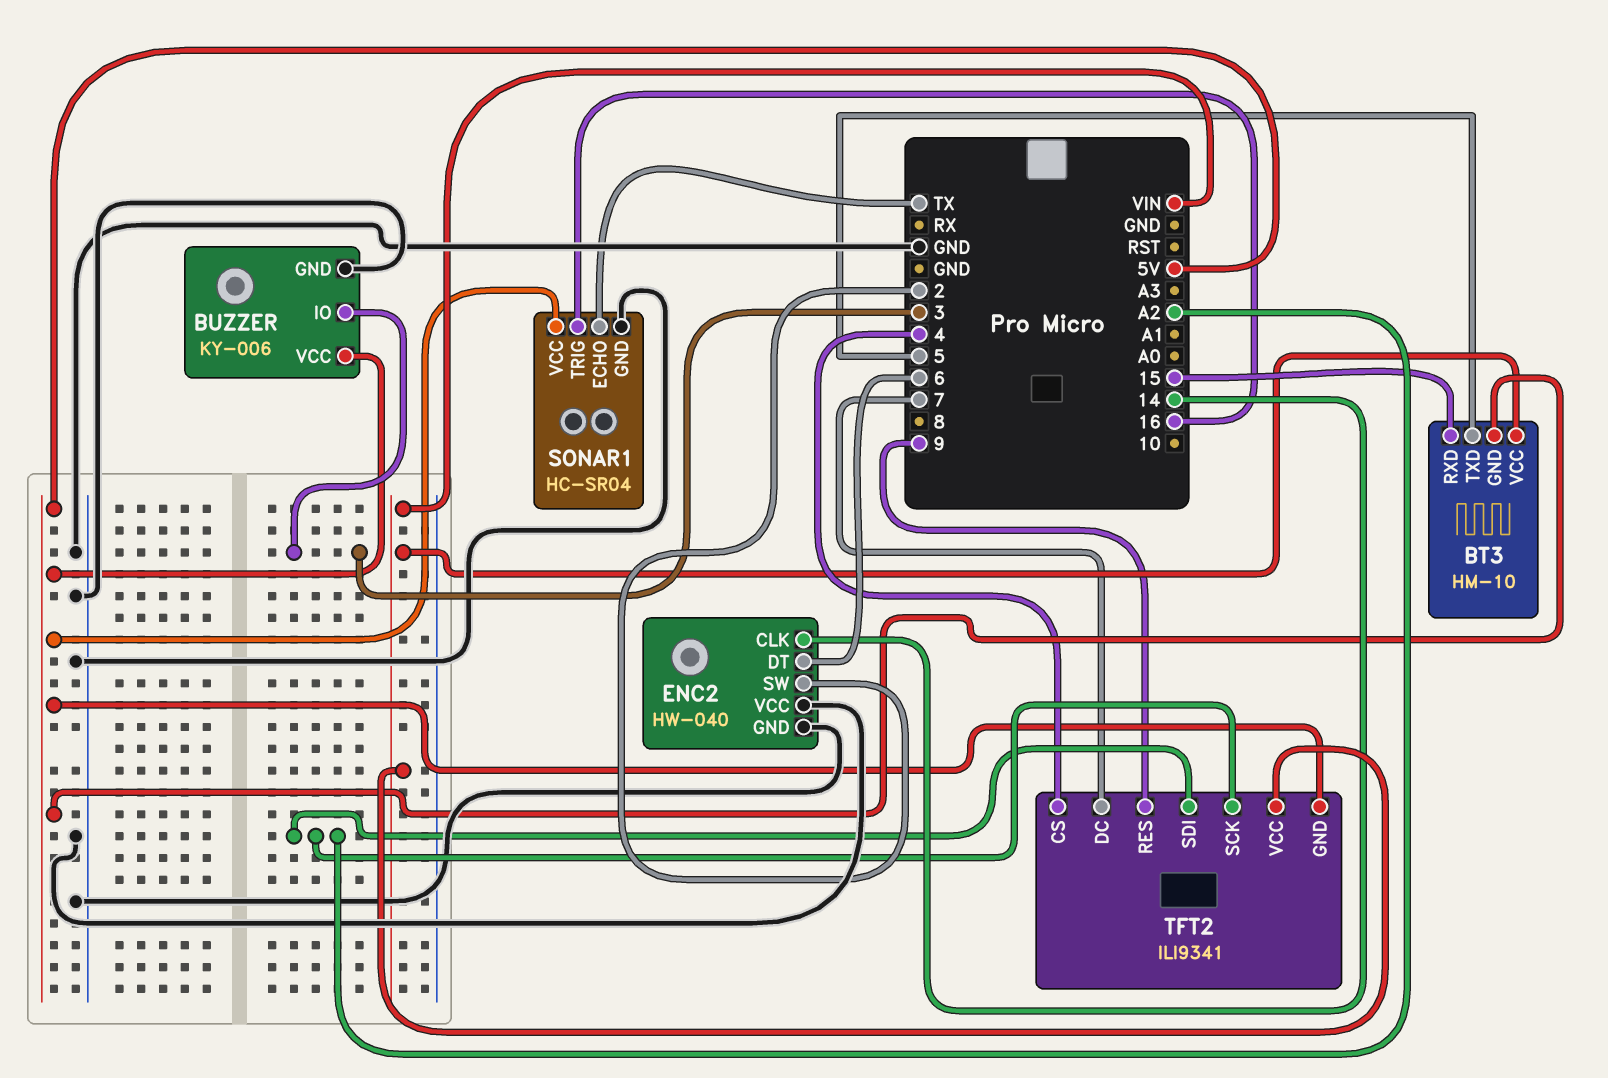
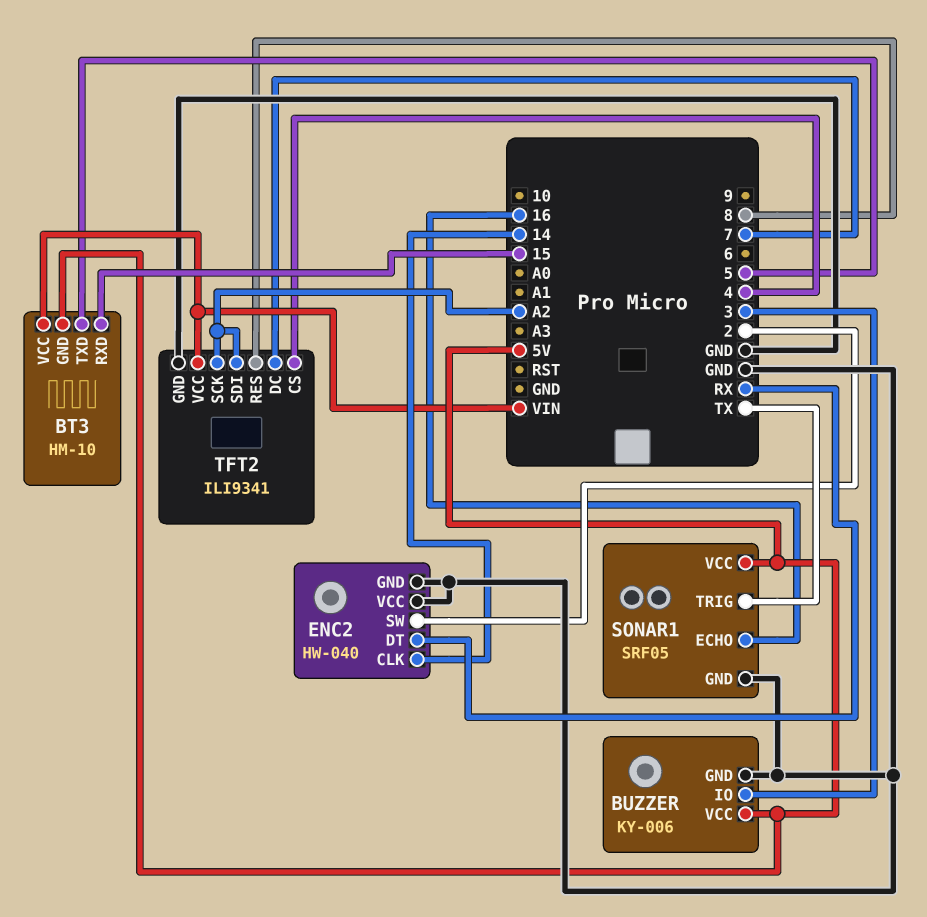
ENC2 pin DT: 6 -> RX
SONAR1: HC-SR04 -> SRF05
SONAR1 pin ECHO: TX -> 16
SONAR1 pin TRIG: 16 -> TX
TFT2 pin GND: 5V -> GND
TFT2 pin RES: 9 -> 8

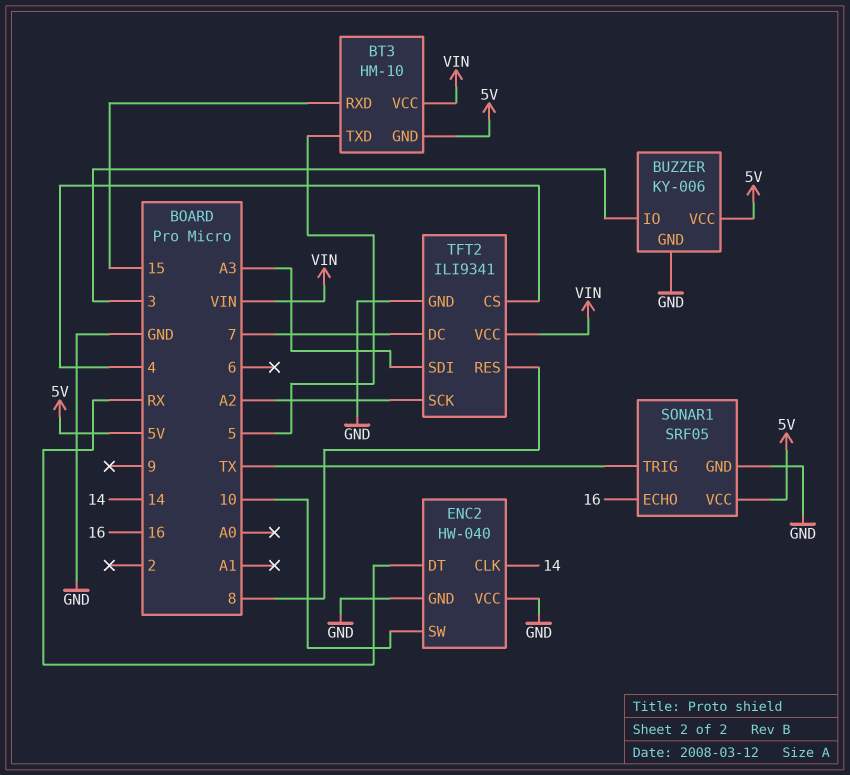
ENC2 pin SW: 2 -> 10
TFT2 pin SDI: A2 -> A3

